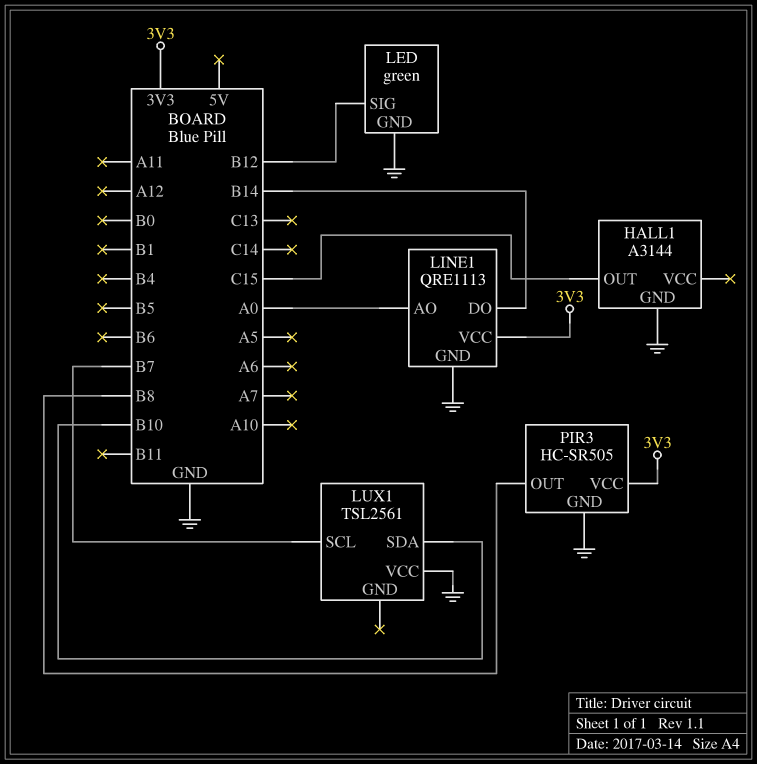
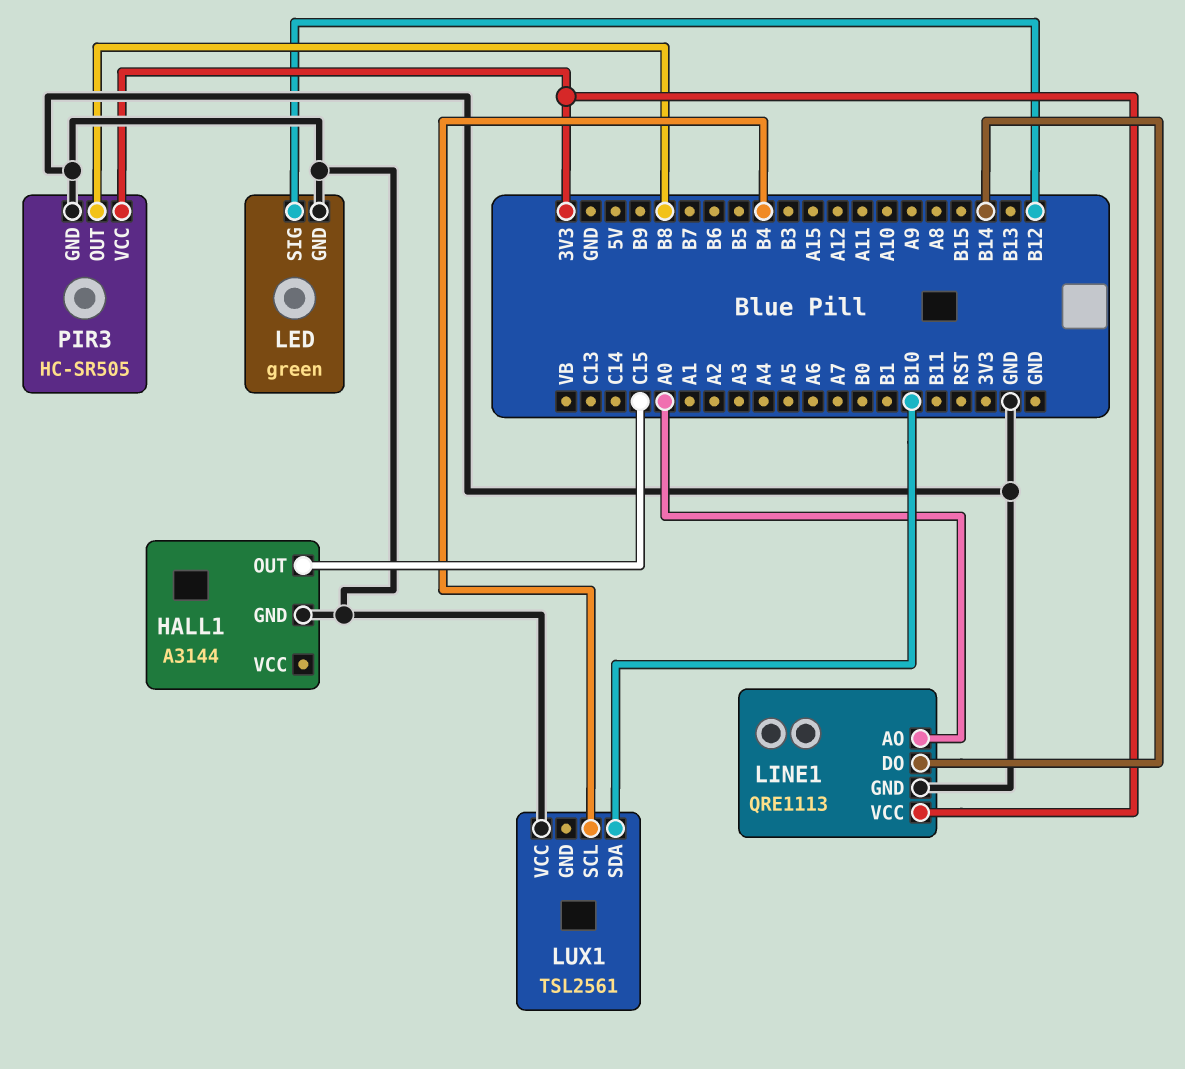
LUX1 pin SCL: B7 -> B4

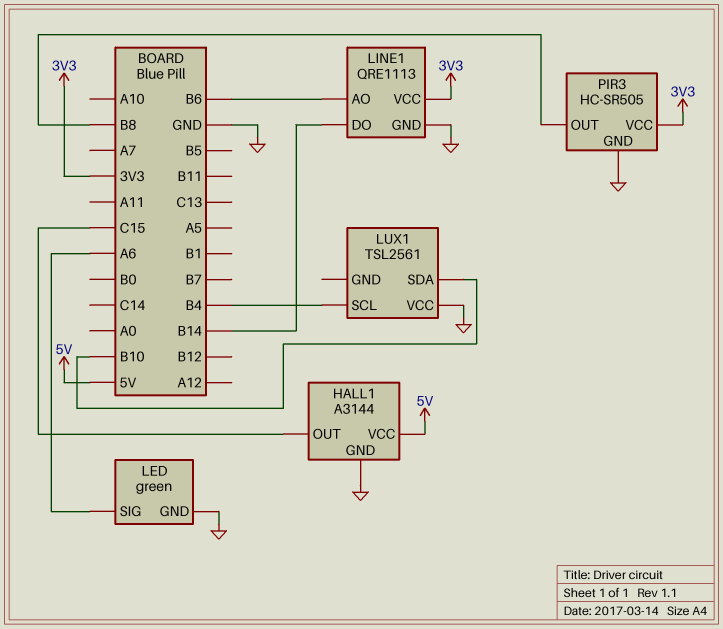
HALL1 pin VCC: none -> 5V
LED pin SIG: B12 -> A6
LINE1 pin AO: A0 -> B6

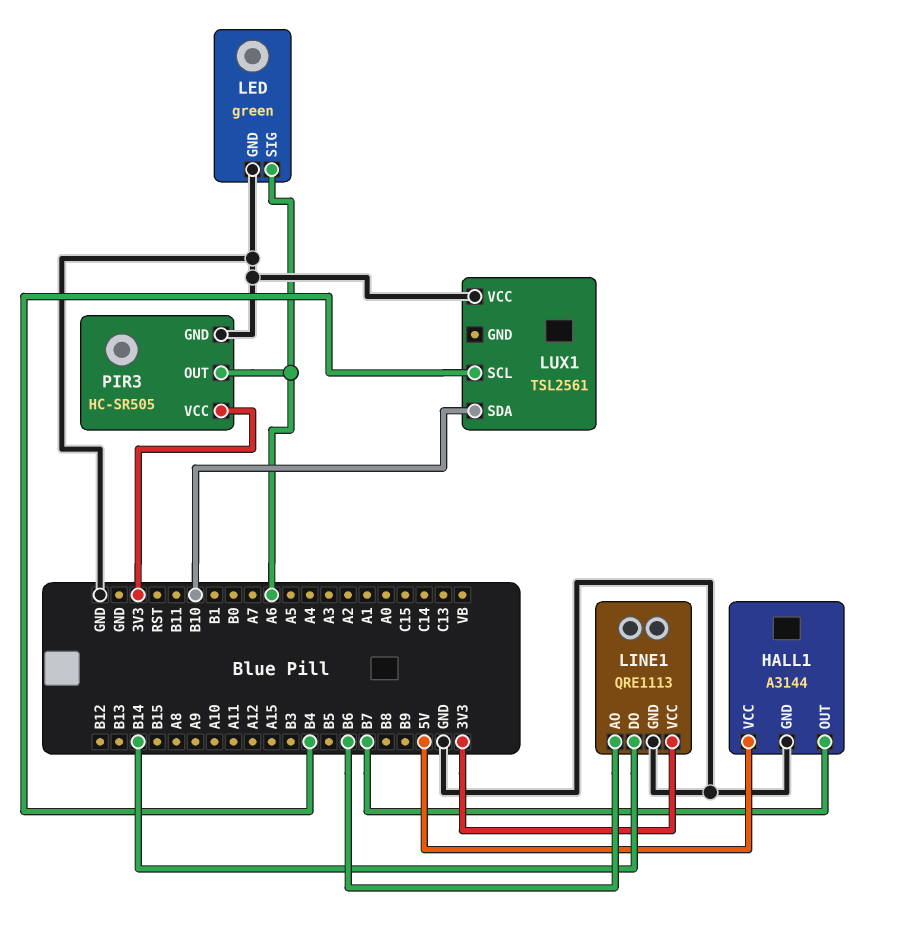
HALL1 pin OUT: C15 -> B7
PIR3 pin OUT: B8 -> A6

